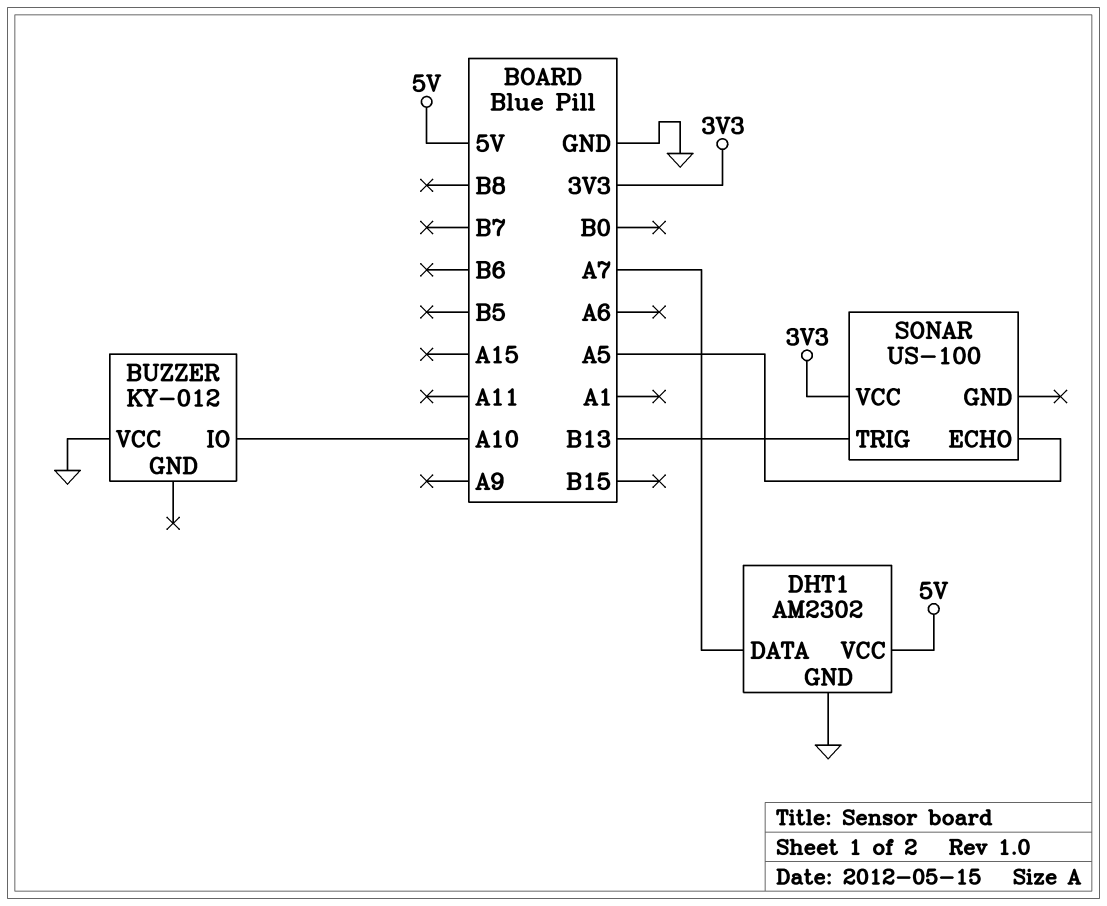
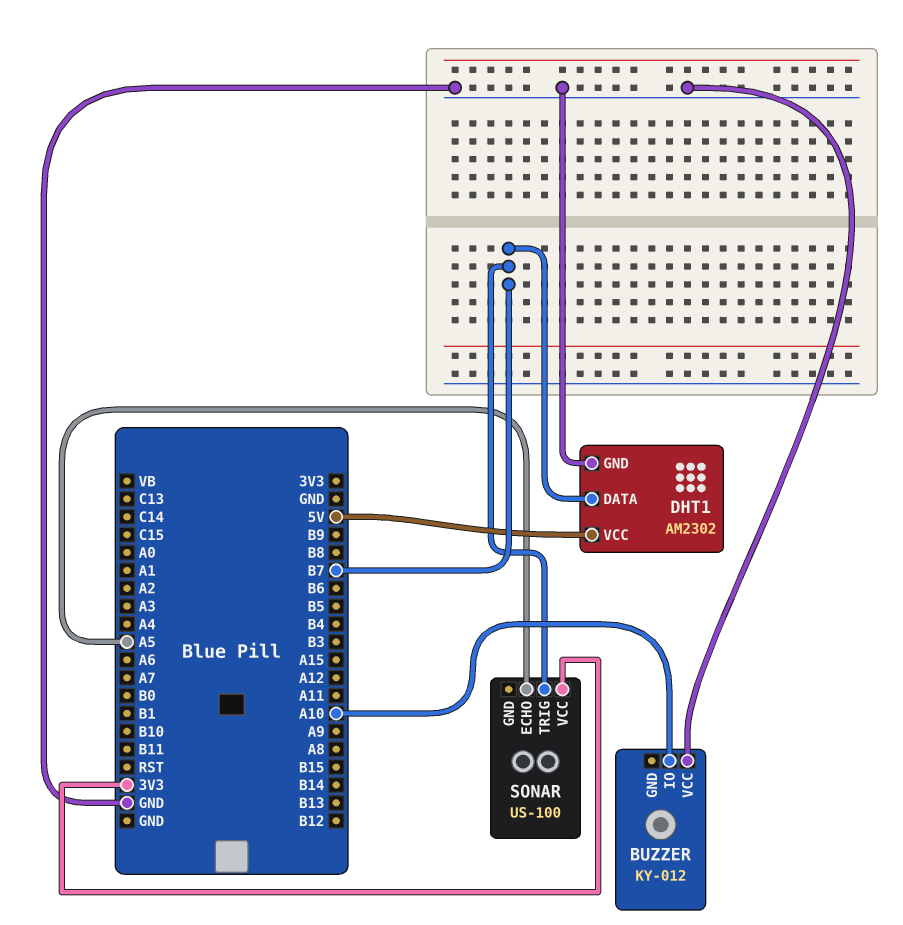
DHT1 pin DATA: A7 -> B7
SONAR pin TRIG: B13 -> B7

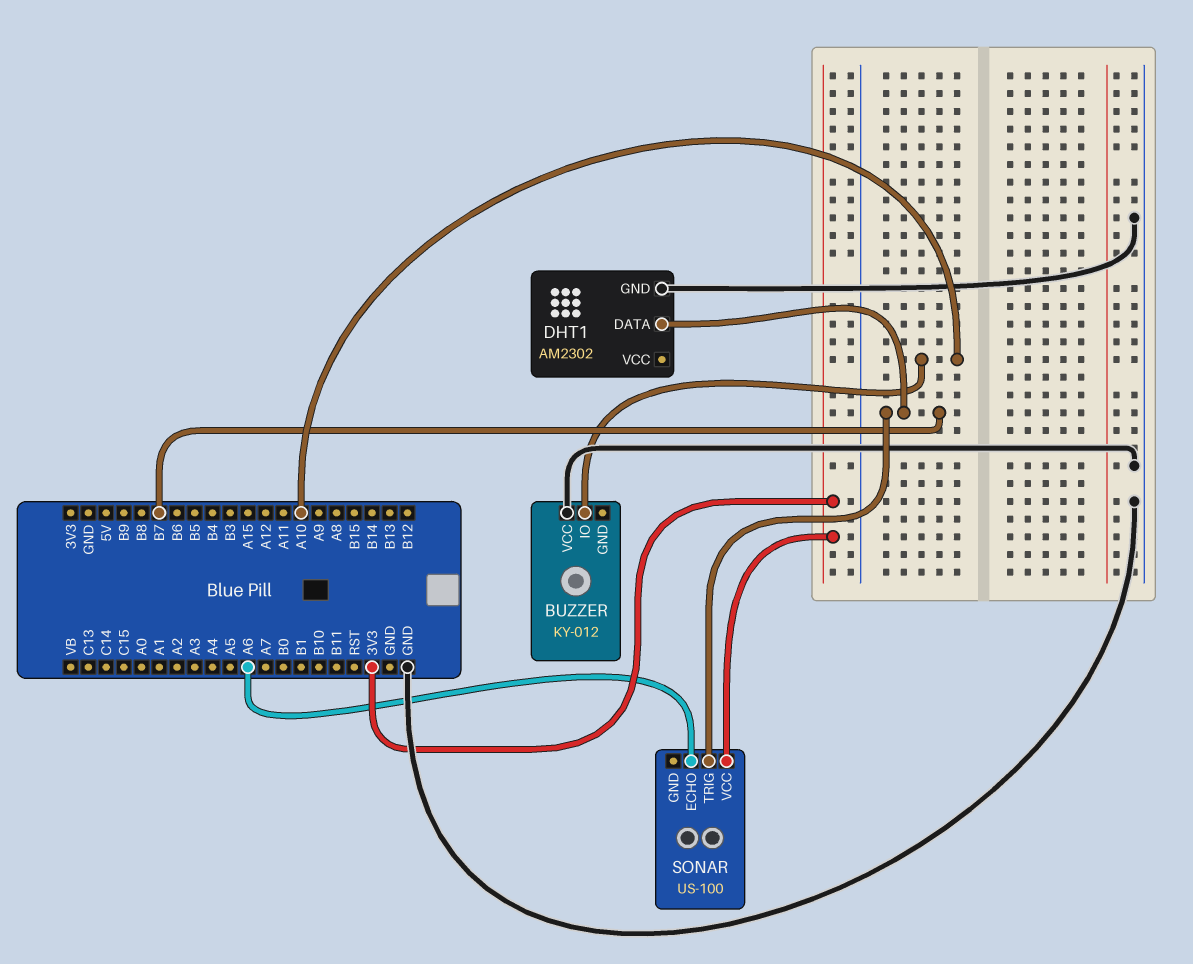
DHT1 pin VCC: 5V -> none
SONAR pin ECHO: A5 -> A6

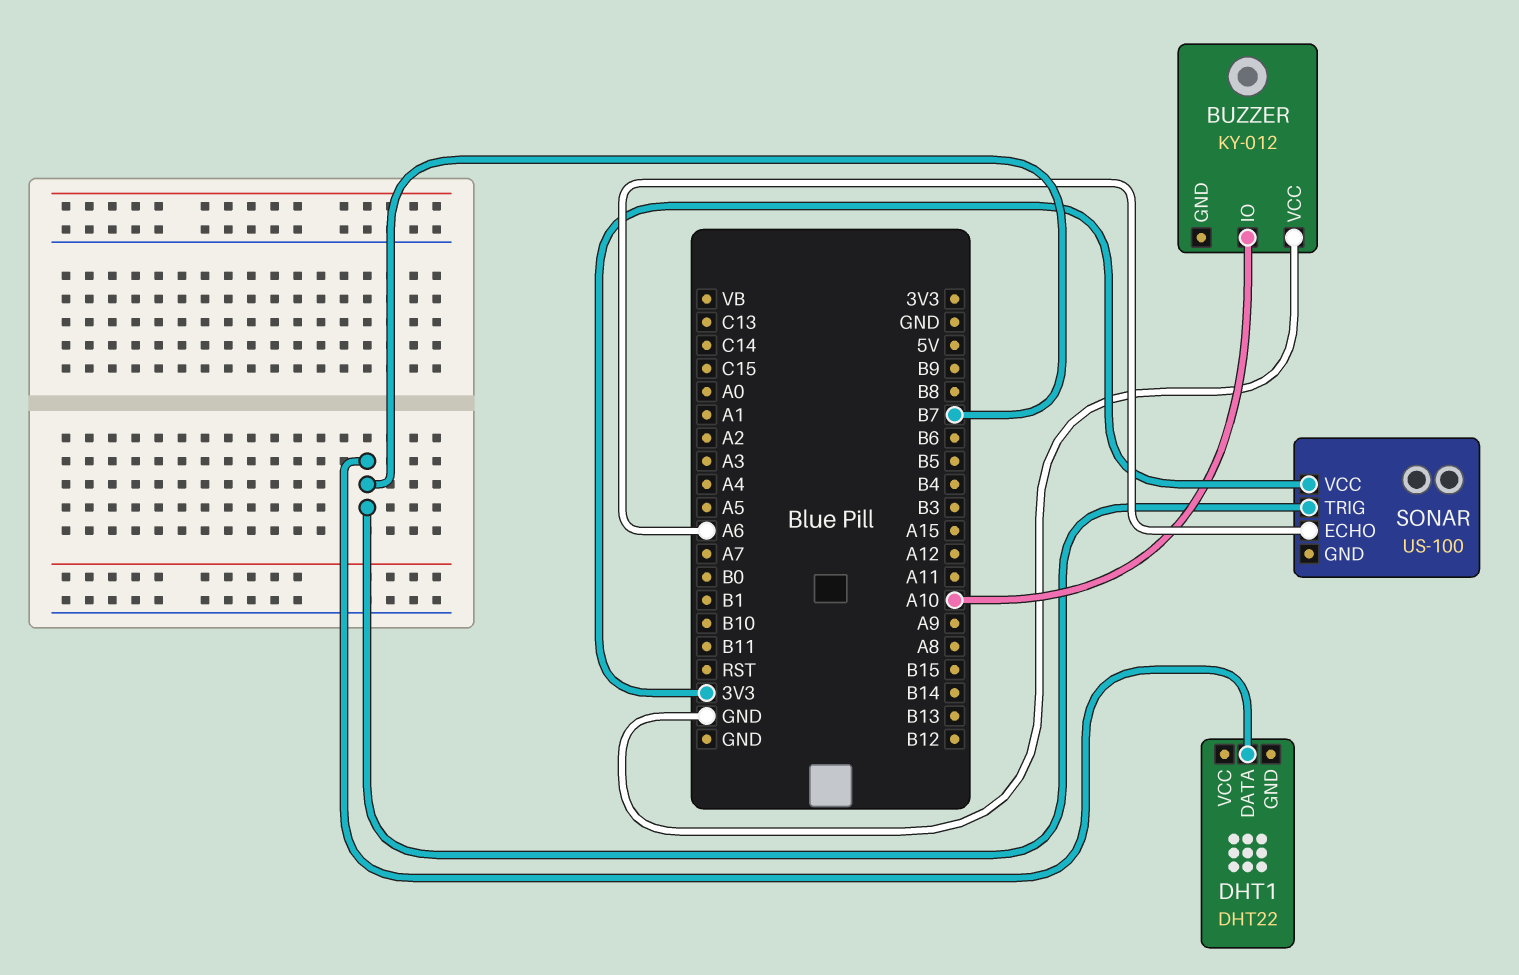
DHT1: AM2302 -> DHT22
DHT1 pin GND: GND -> none

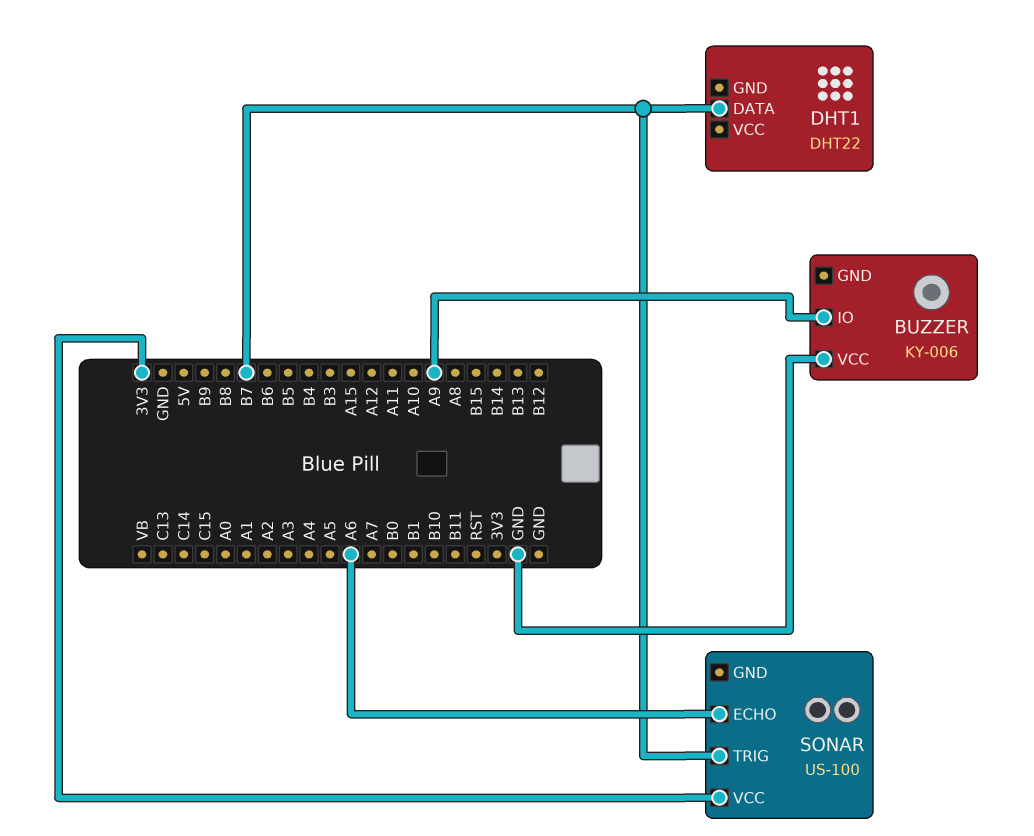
BUZZER: KY-012 -> KY-006
BUZZER pin IO: A10 -> A9

